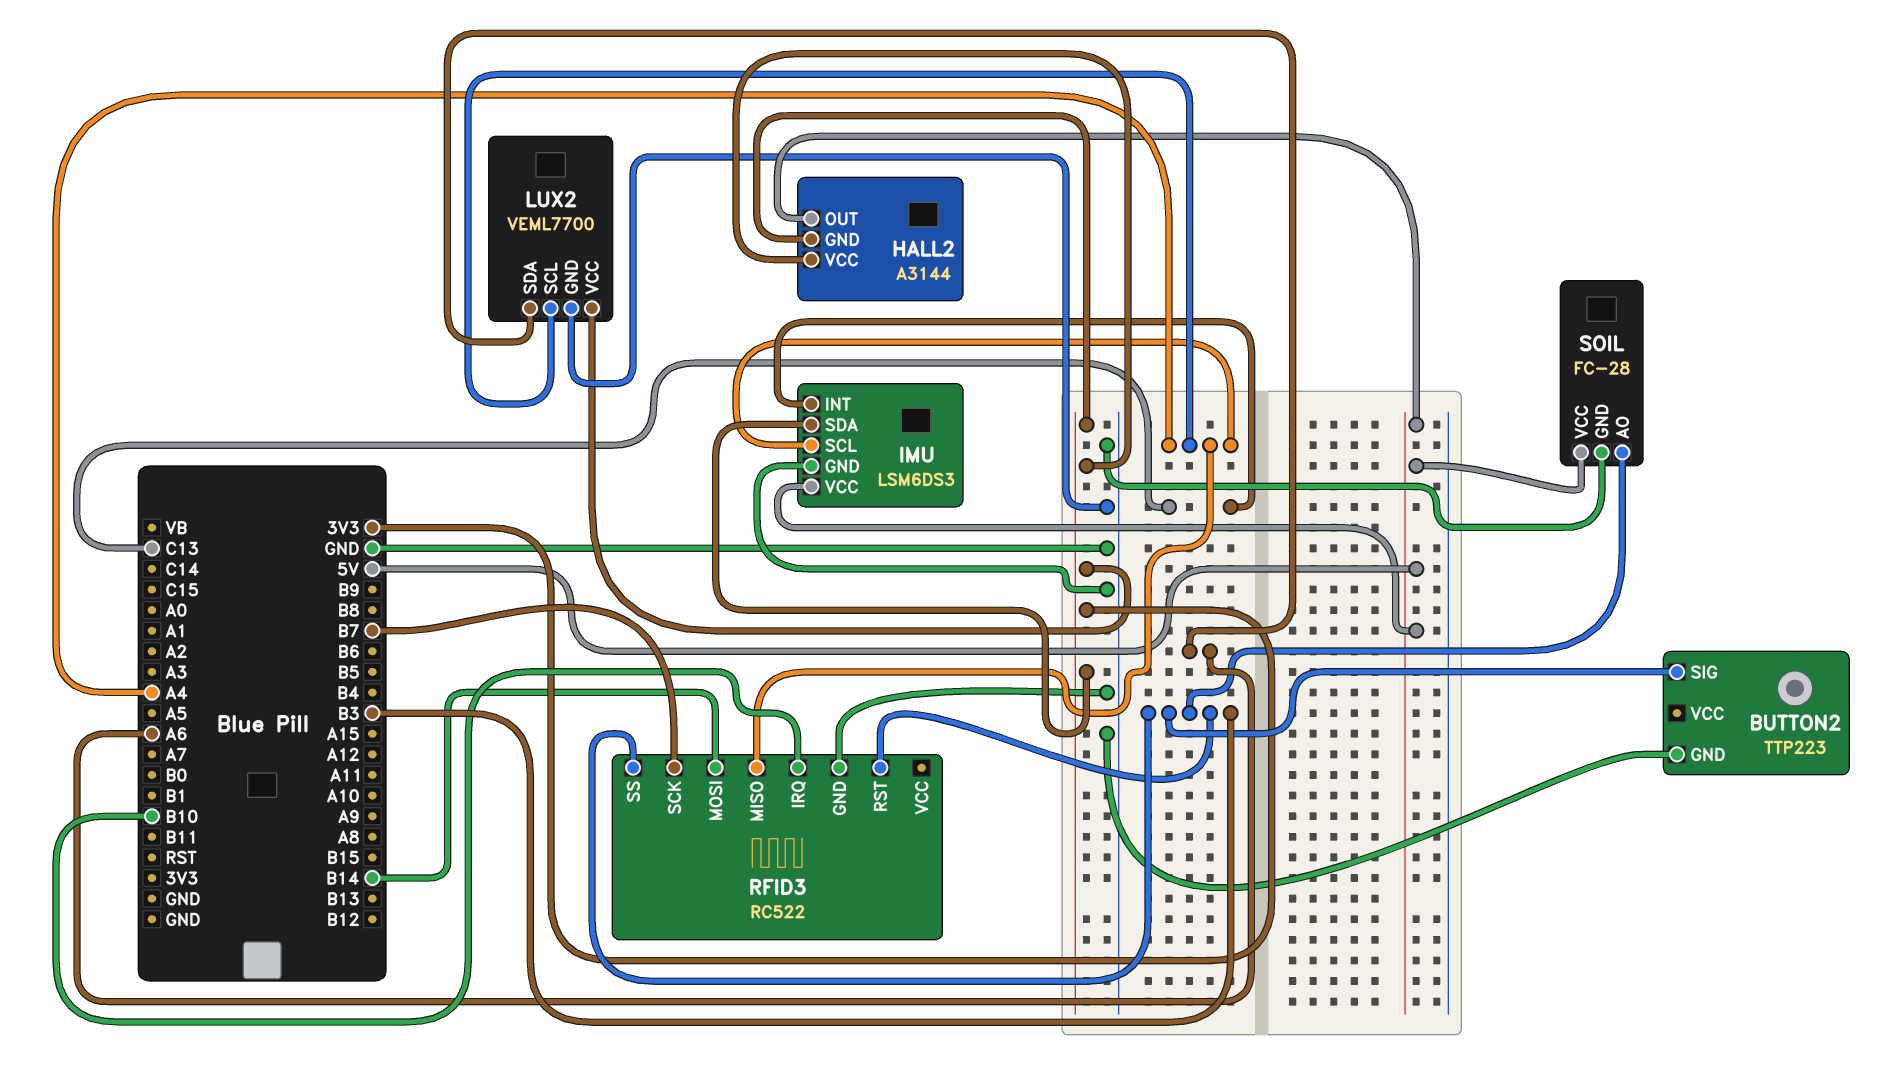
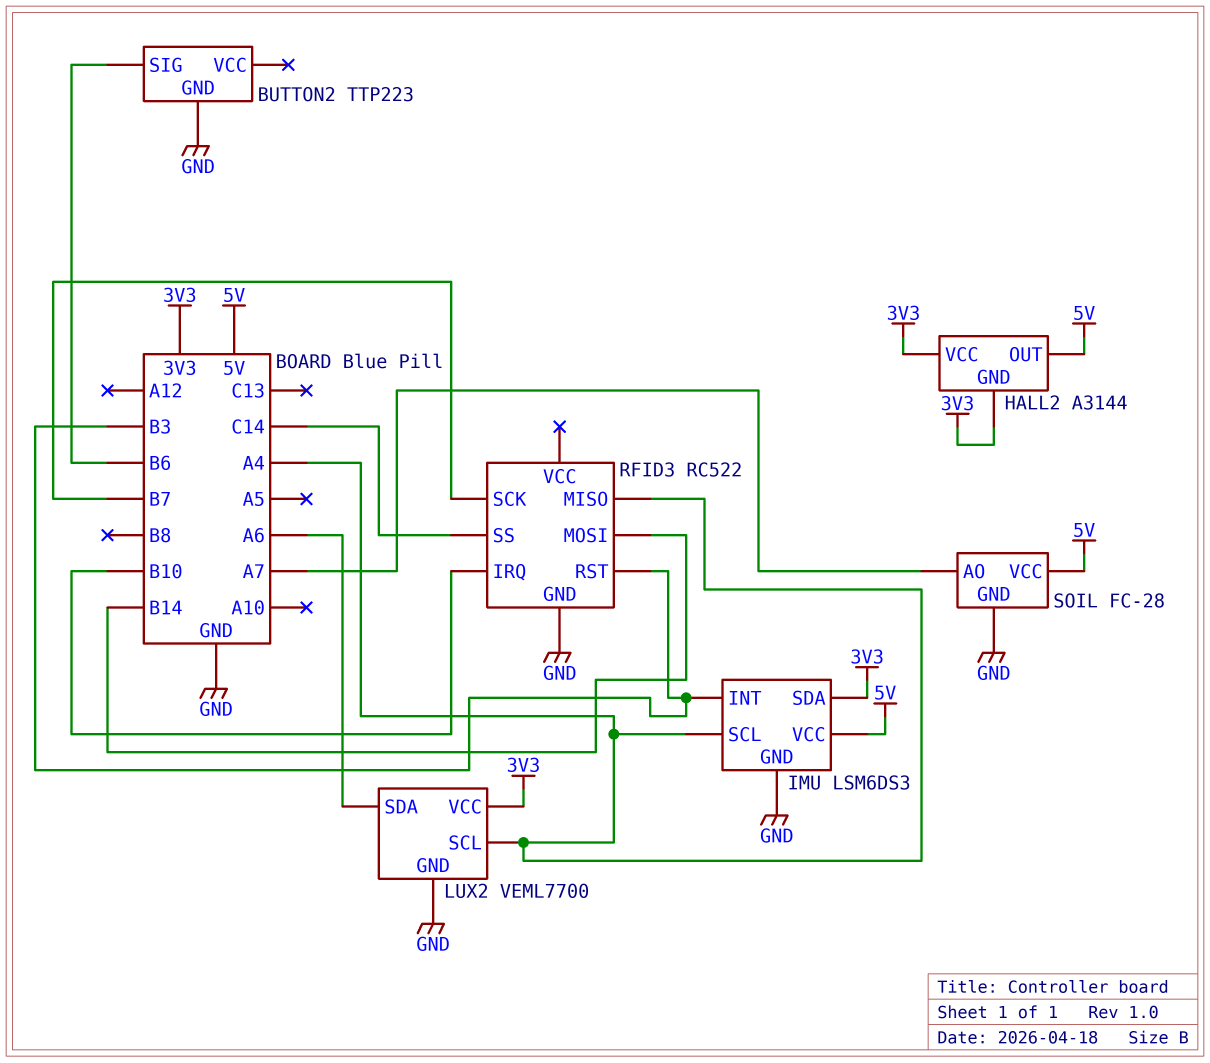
BUTTON2 pin SIG: B3 -> B6
IMU pin INT: C13 -> B3
RFID3 pin SS: B3 -> C14
SOIL pin AO: B3 -> A7

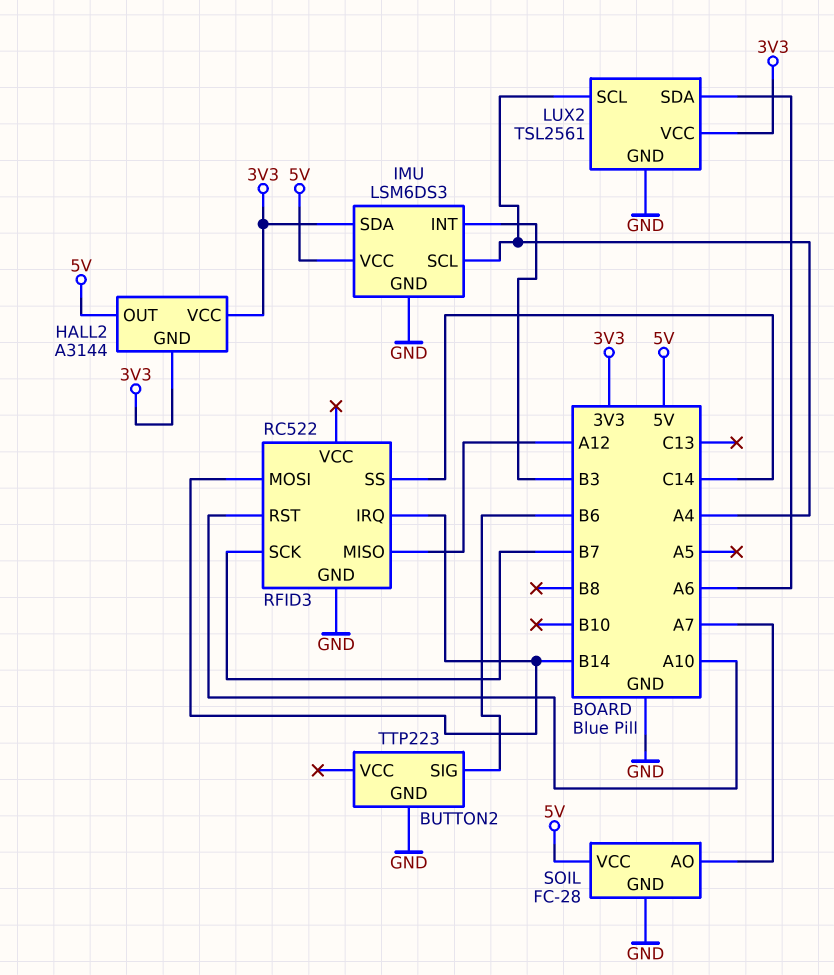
LUX2: VEML7700 -> TSL2561
RFID3 pin IRQ: B10 -> B14
RFID3 pin MISO: A4 -> A12
RFID3 pin RST: B3 -> A10

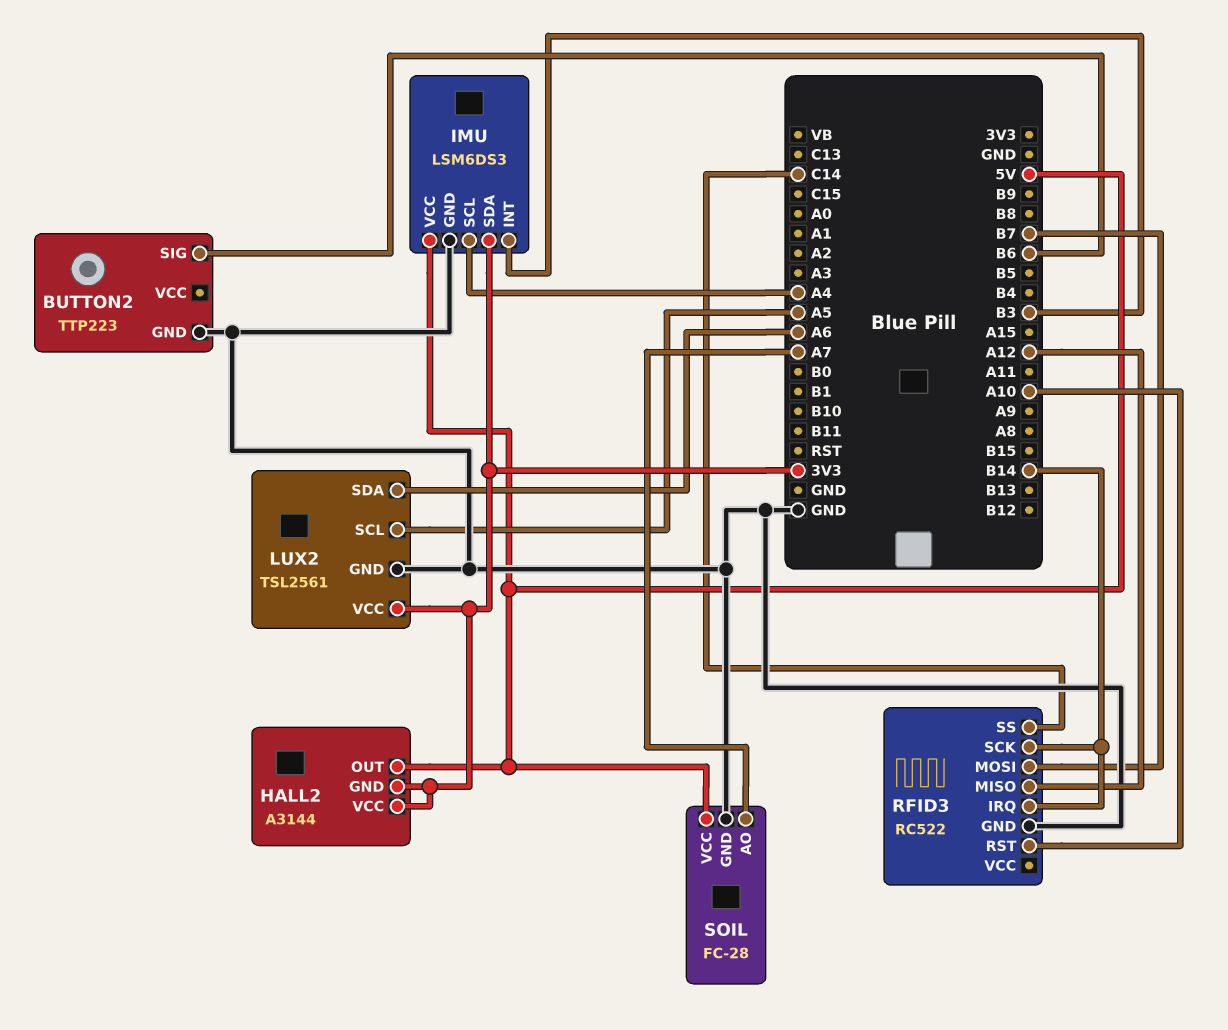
LUX2 pin SCL: A4 -> A5
RFID3 pin MOSI: B14 -> B7
RFID3 pin SCK: B7 -> B14

